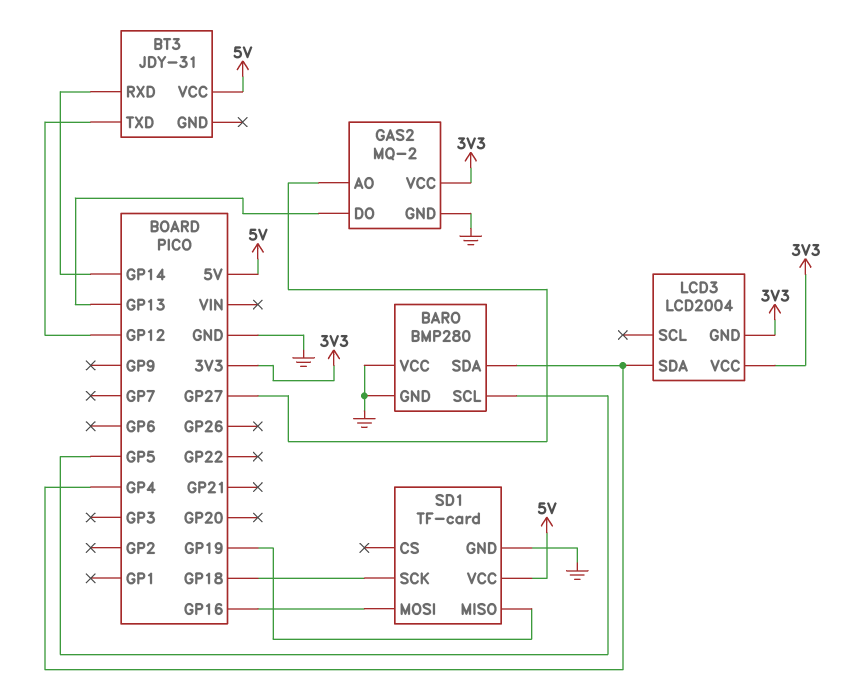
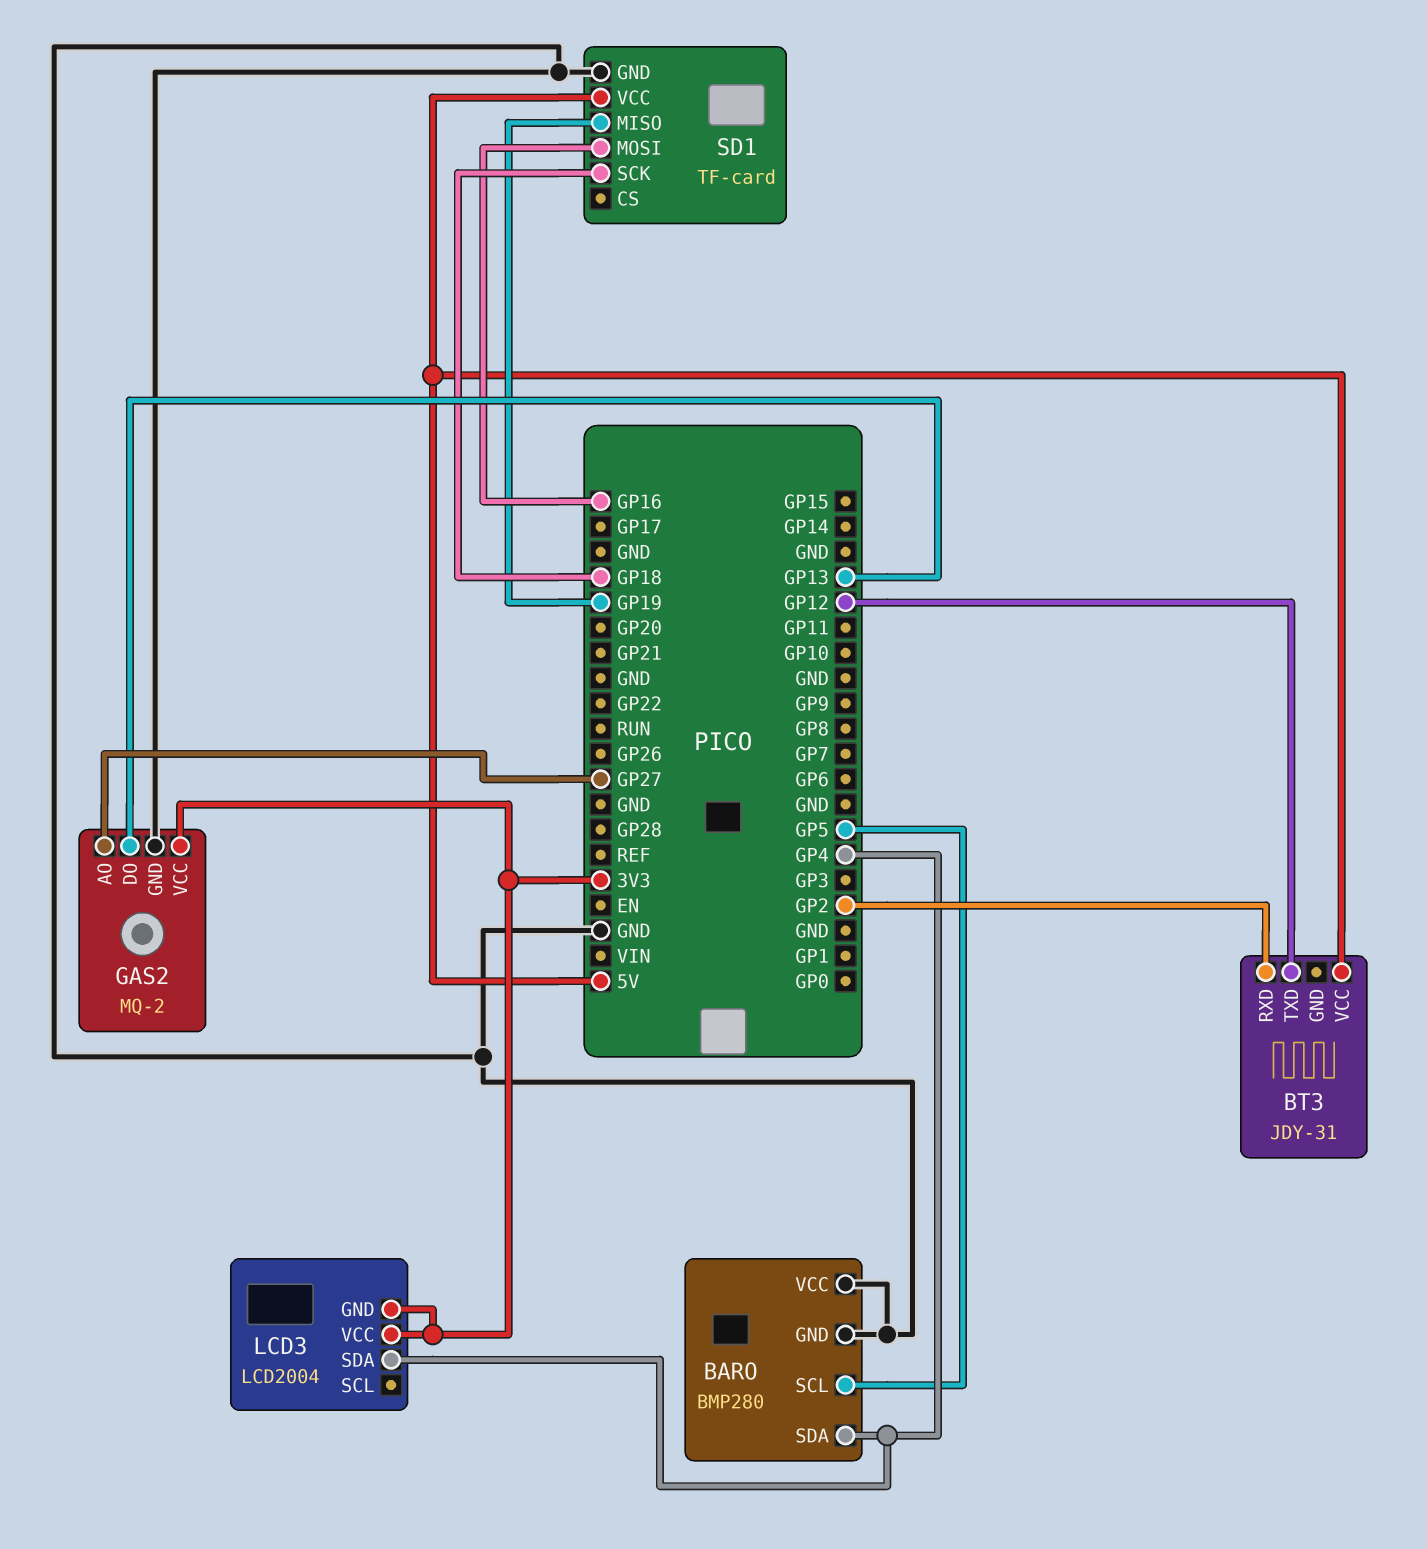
BT3 pin RXD: GP14 -> GP2

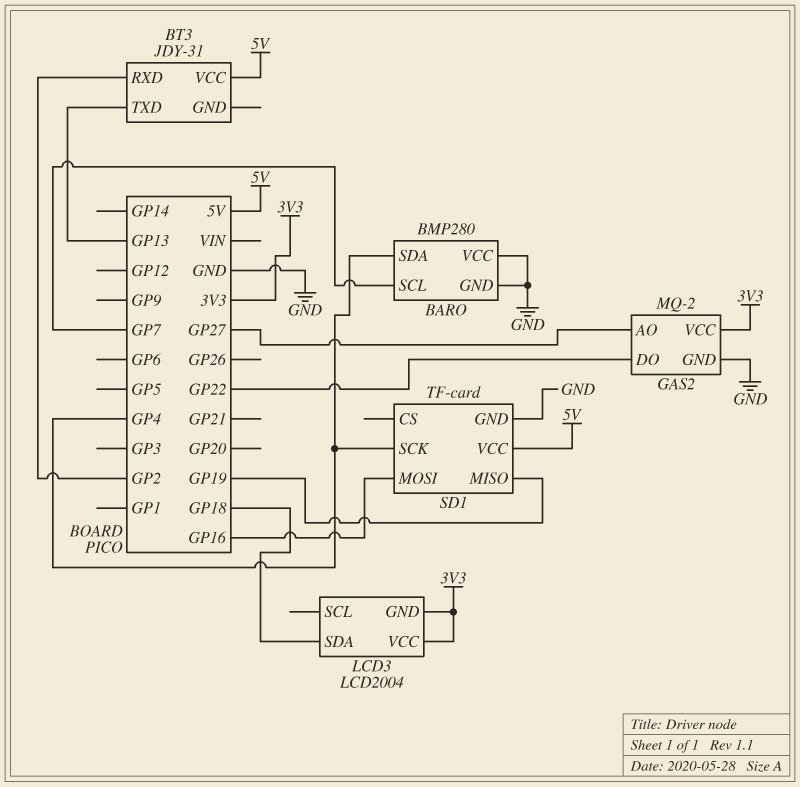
BARO pin SCL: GP5 -> GP7
BT3 pin TXD: GP12 -> GP13
GAS2 pin DO: GP13 -> GP22
LCD3 pin SDA: GP4 -> GP18
SD1 pin SCK: GP18 -> GP4

